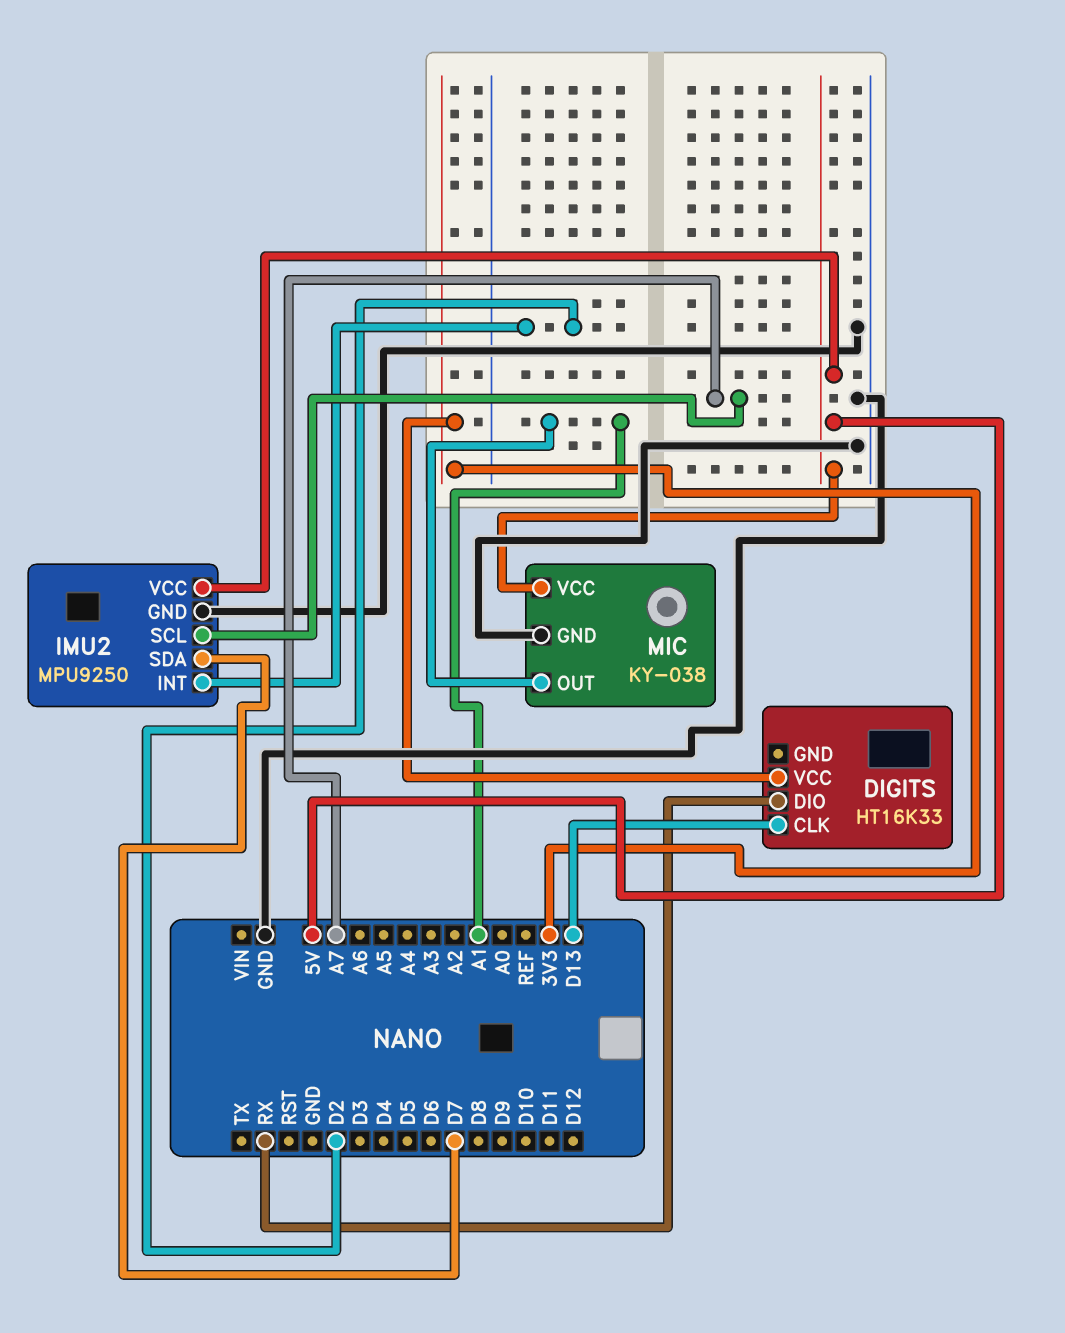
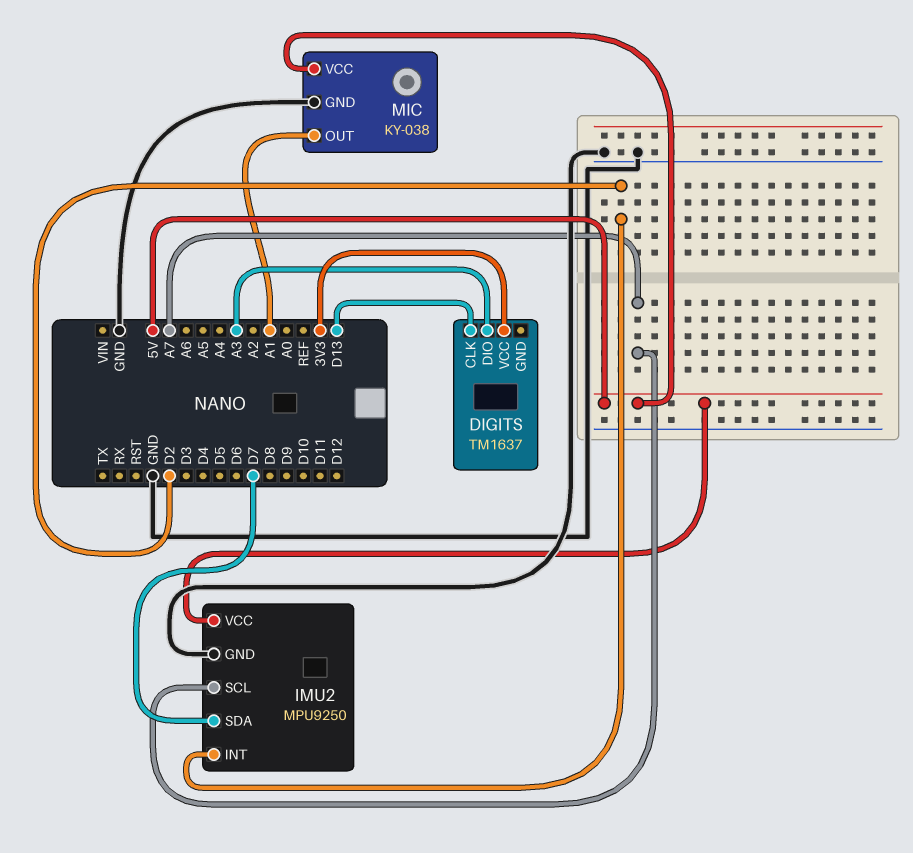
DIGITS: HT16K33 -> TM1637
DIGITS pin DIO: RX -> A3

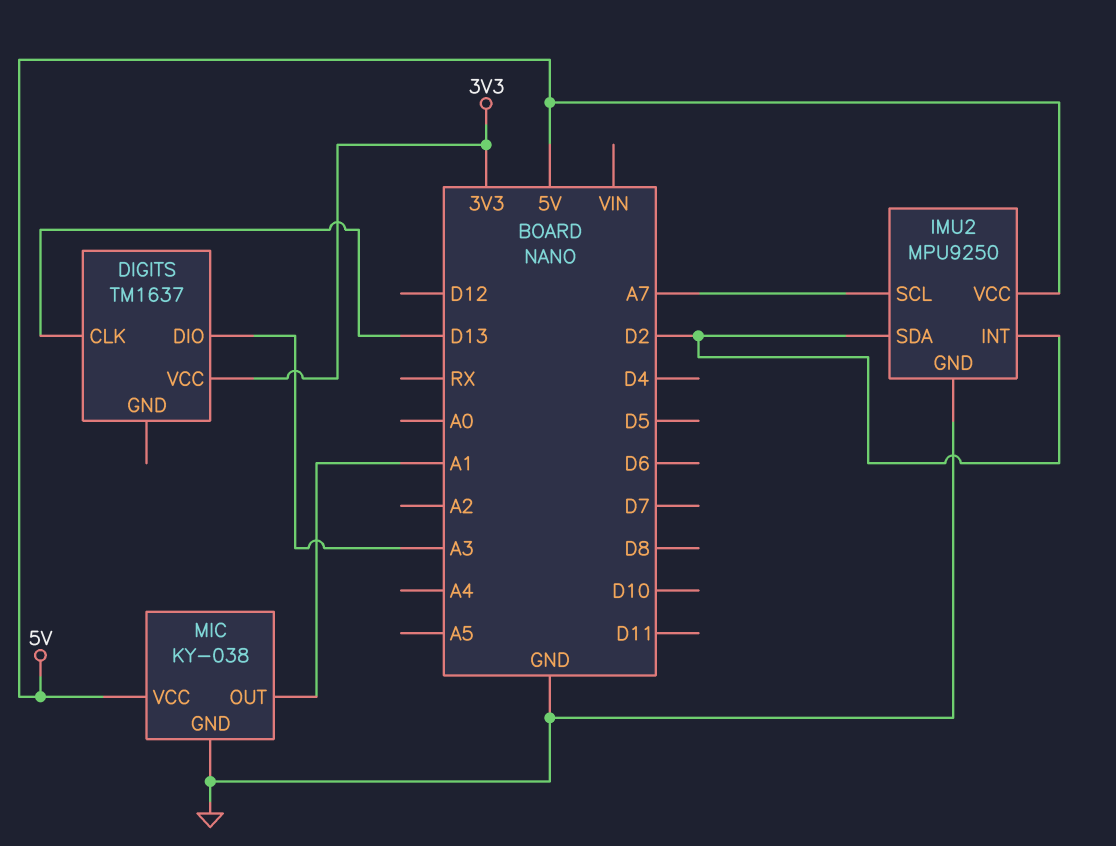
IMU2 pin SDA: D7 -> D2

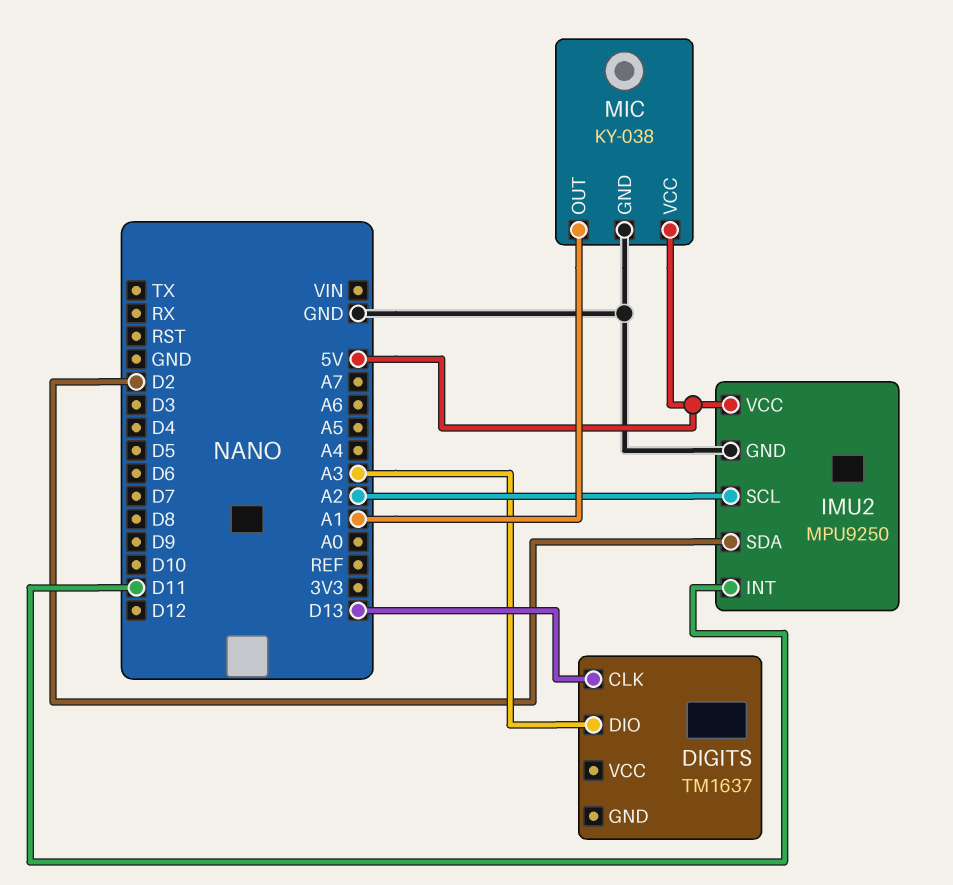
DIGITS pin VCC: 3V3 -> none
IMU2 pin INT: D2 -> D11
IMU2 pin SCL: A7 -> A2

